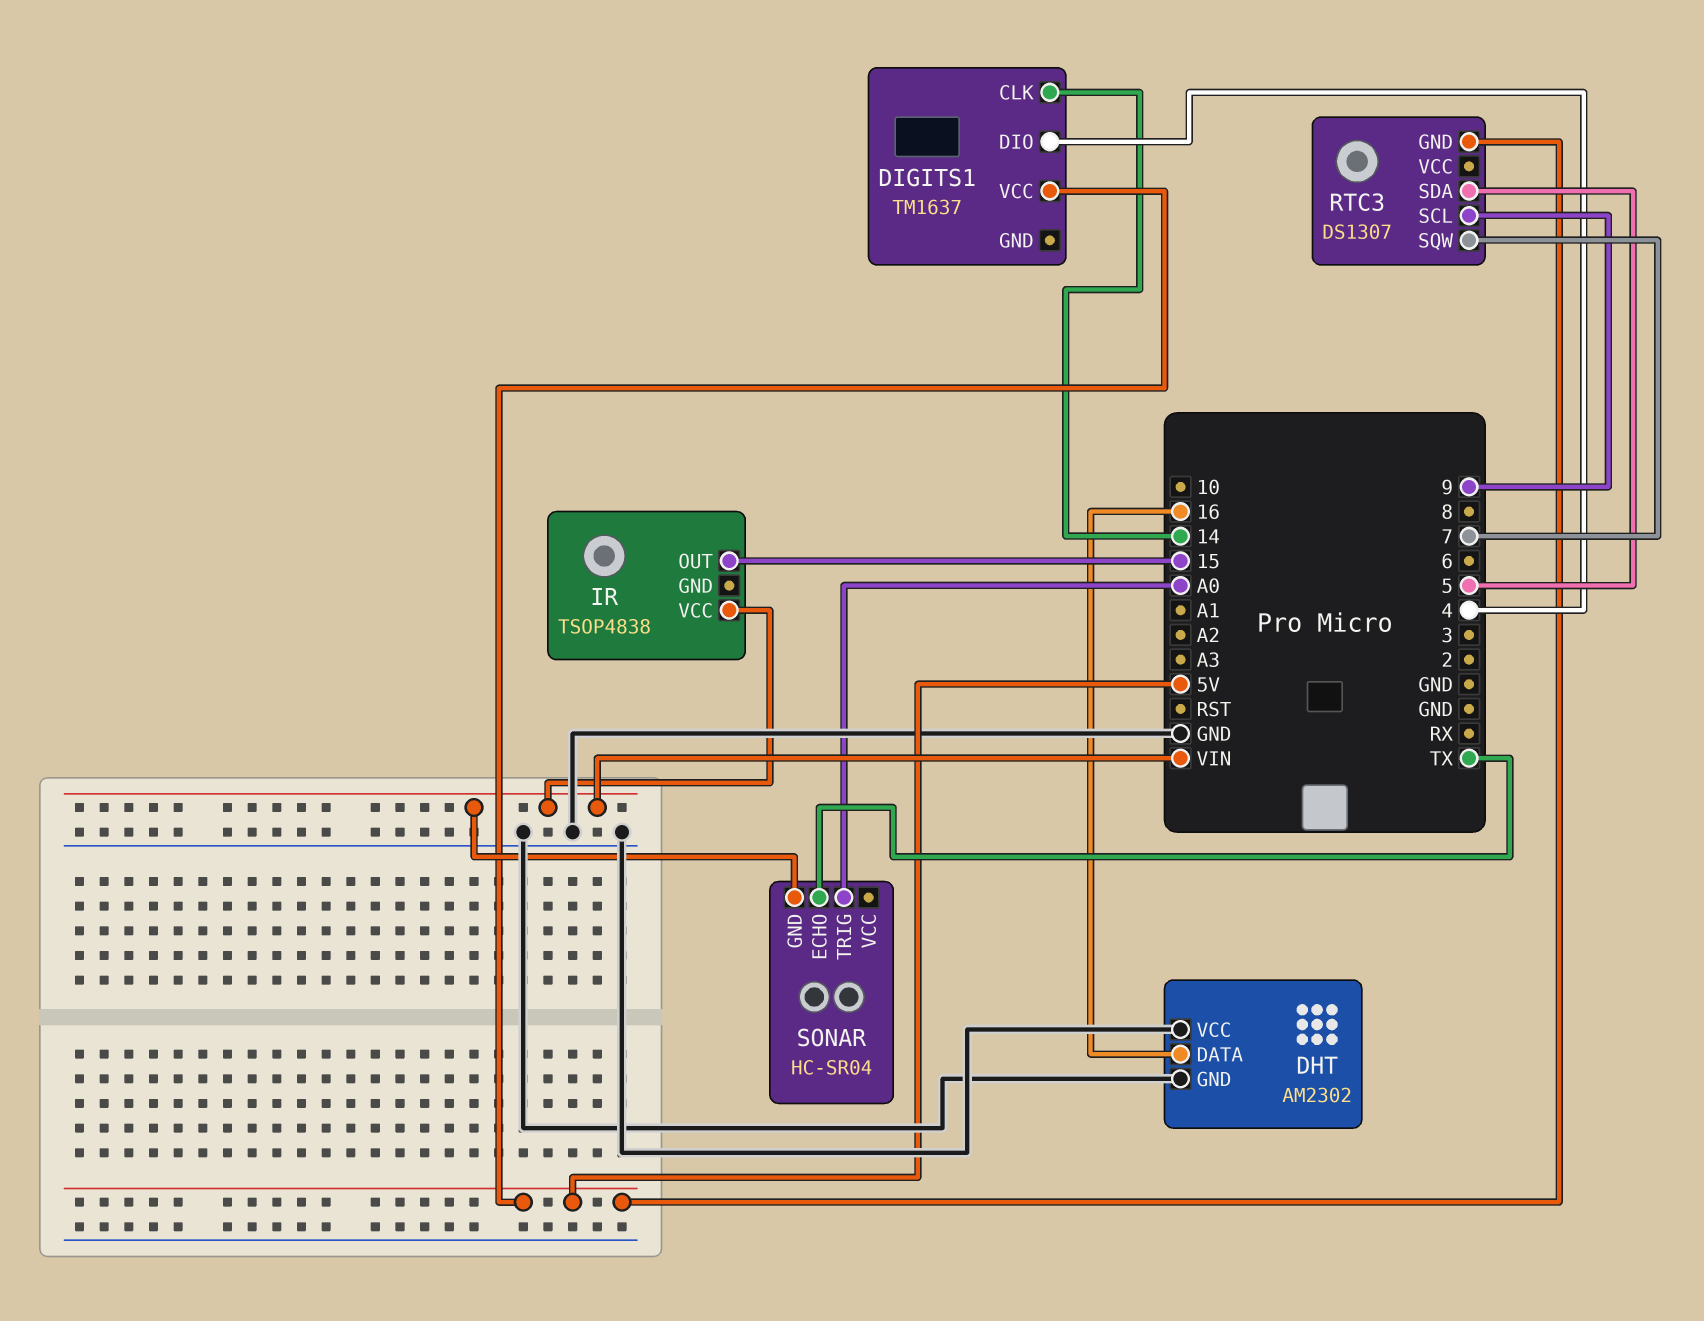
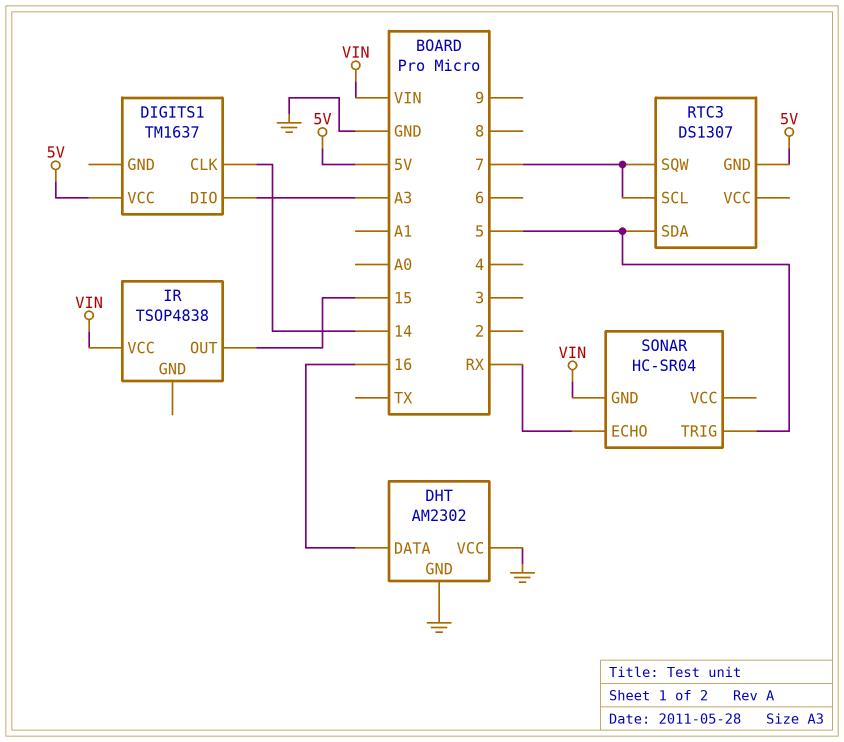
DIGITS1 pin DIO: 4 -> A3
RTC3 pin SCL: 9 -> 7
SONAR pin ECHO: TX -> RX
SONAR pin TRIG: A0 -> 5

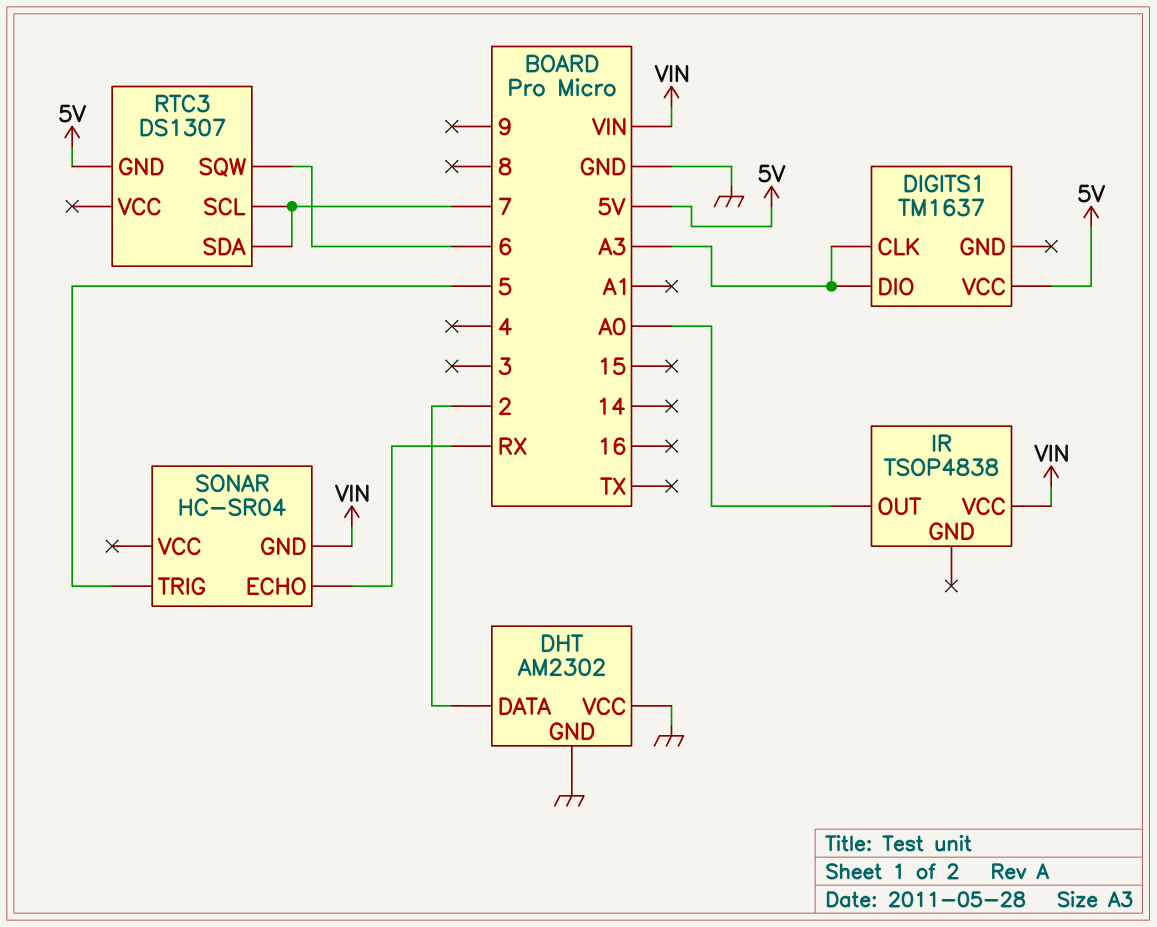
DHT pin DATA: 16 -> 2
DIGITS1 pin CLK: 14 -> A3
IR pin OUT: 15 -> A0
RTC3 pin SDA: 5 -> 7
RTC3 pin SQW: 7 -> 6

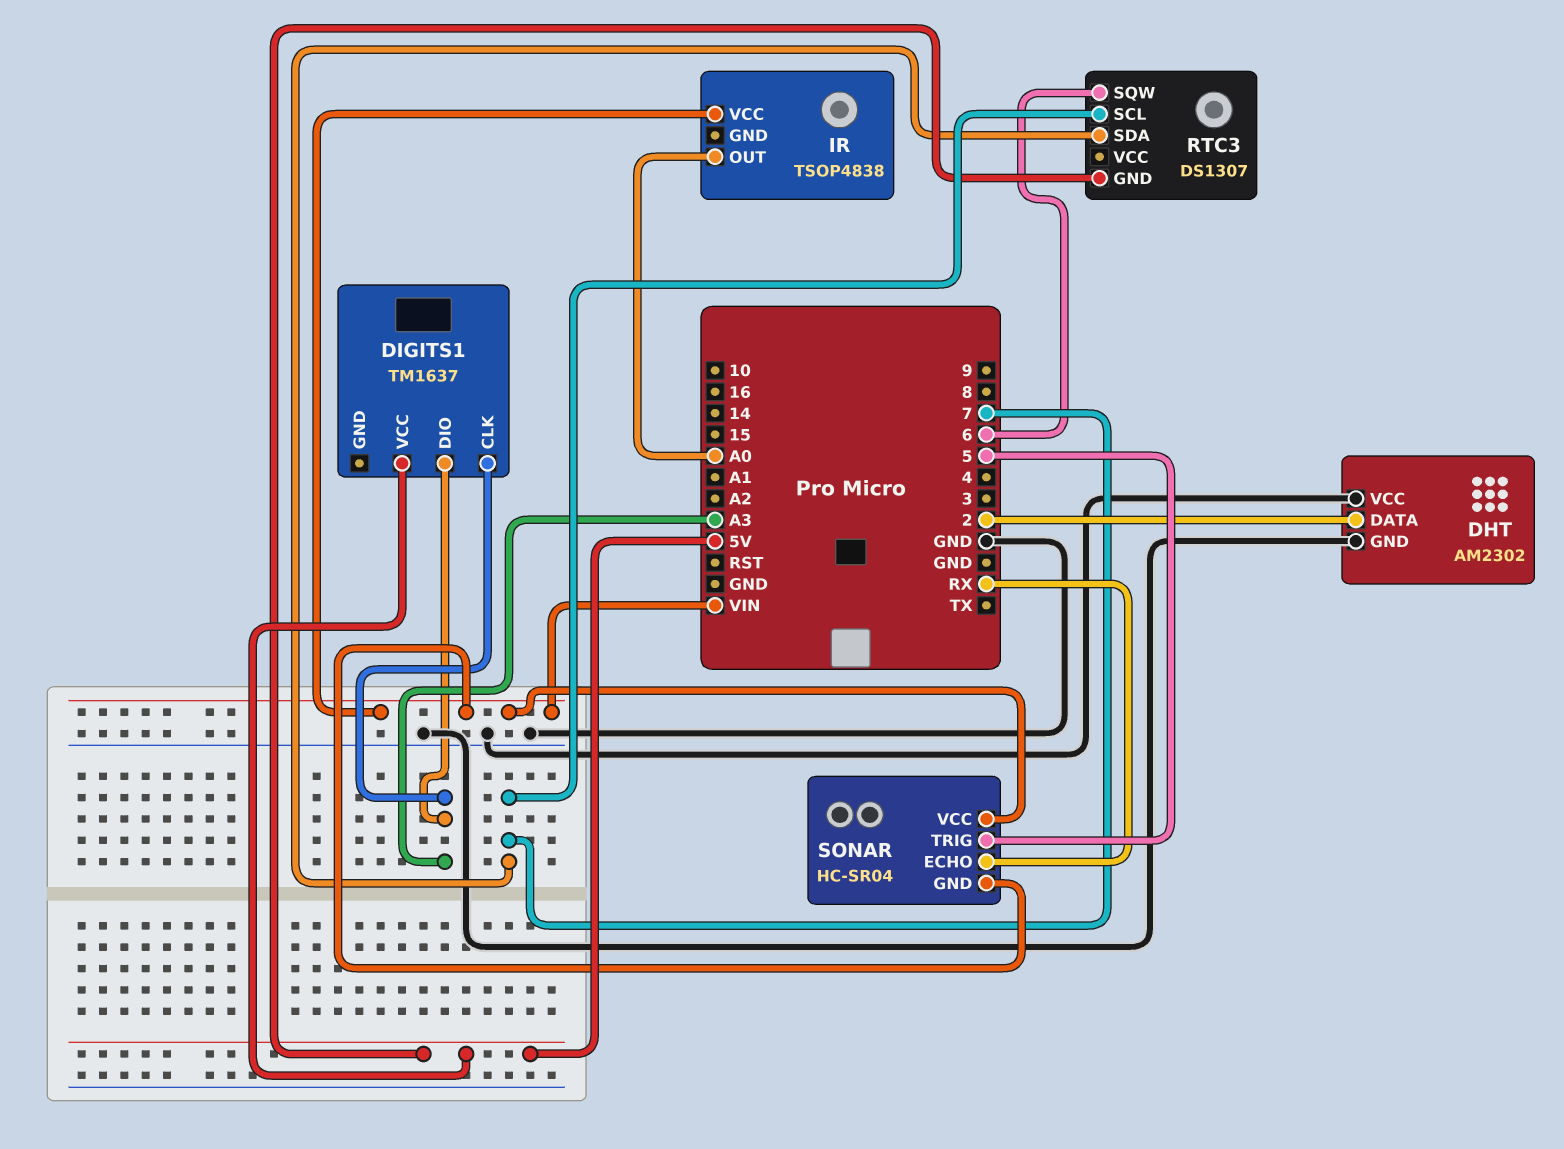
SONAR pin VCC: none -> VIN

